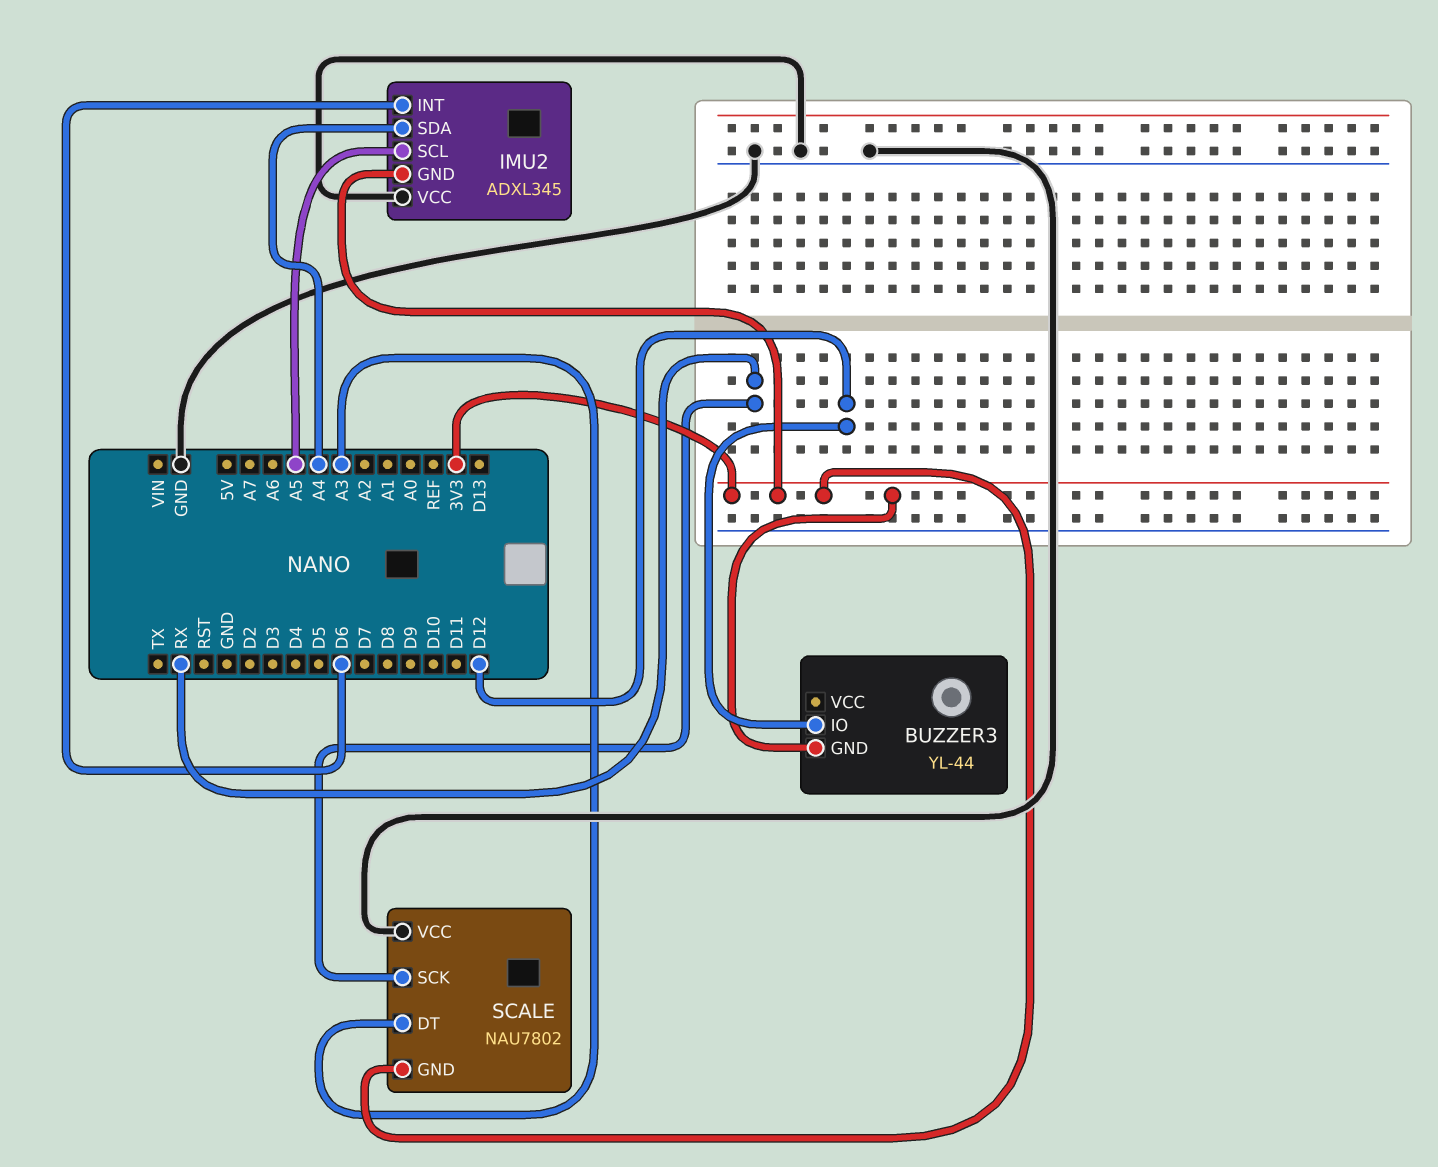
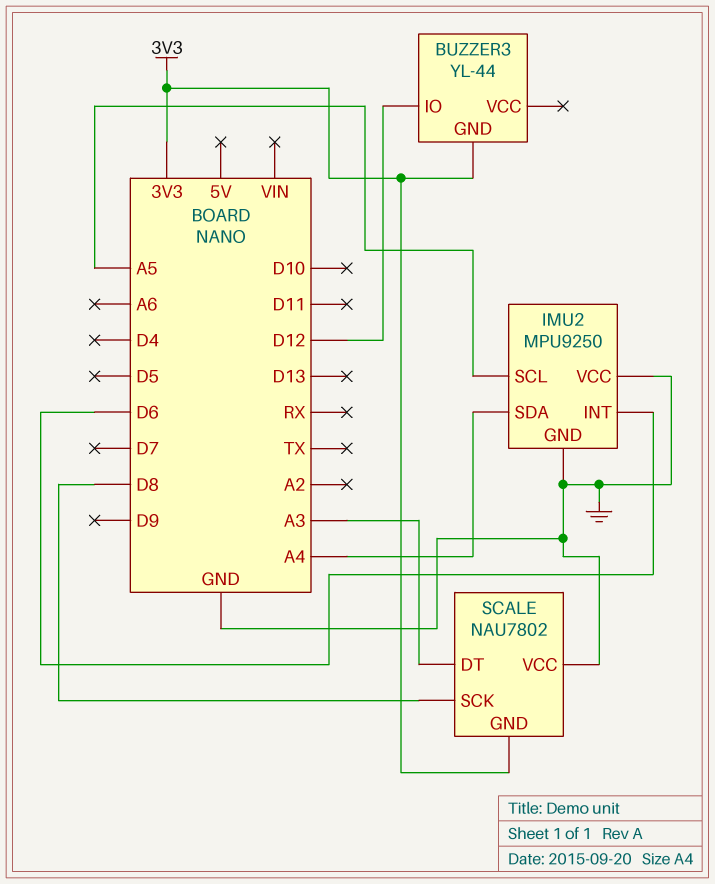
IMU2: ADXL345 -> MPU9250
IMU2 pin GND: 3V3 -> GND
SCALE pin SCK: RX -> D8

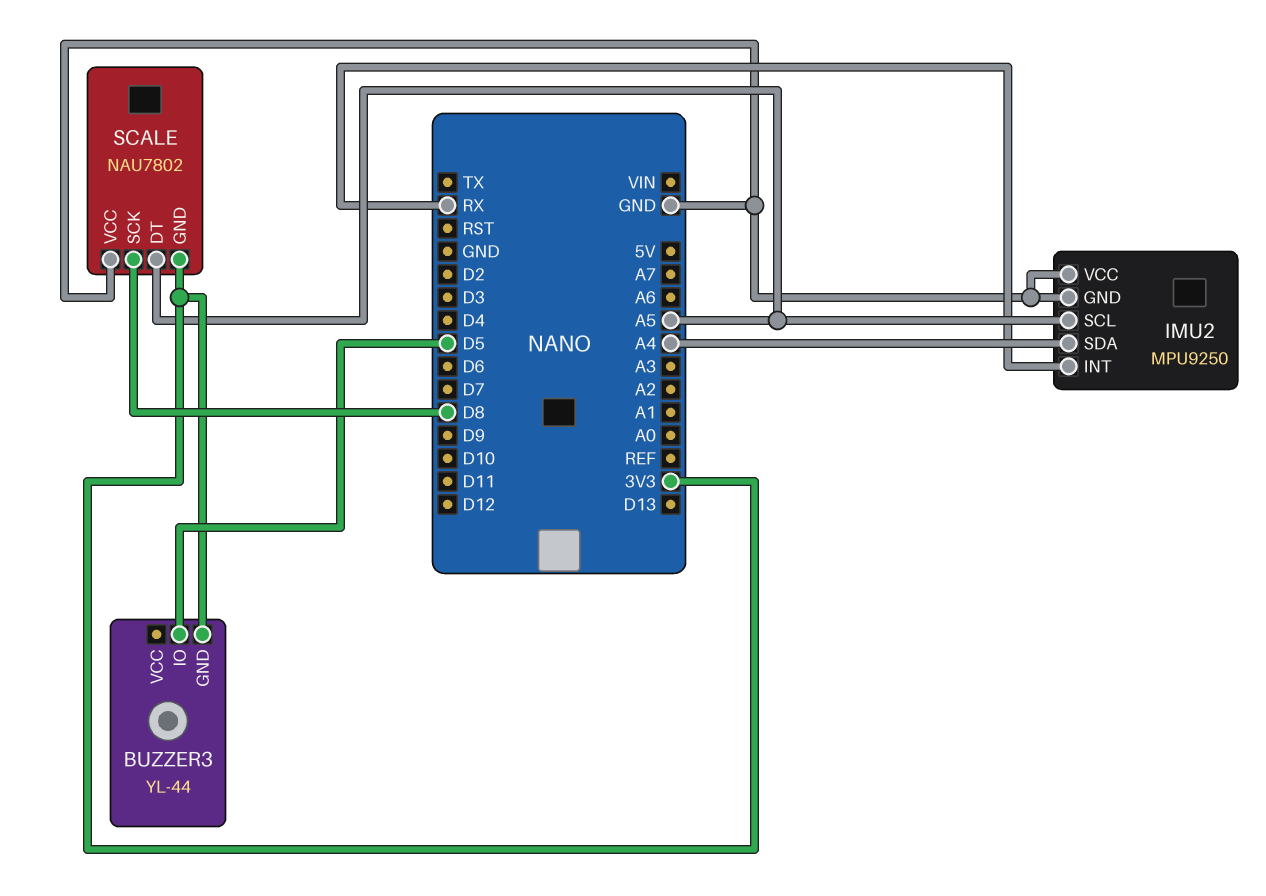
BUZZER3 pin IO: D12 -> D5
IMU2 pin INT: D6 -> RX
SCALE pin DT: A3 -> A5

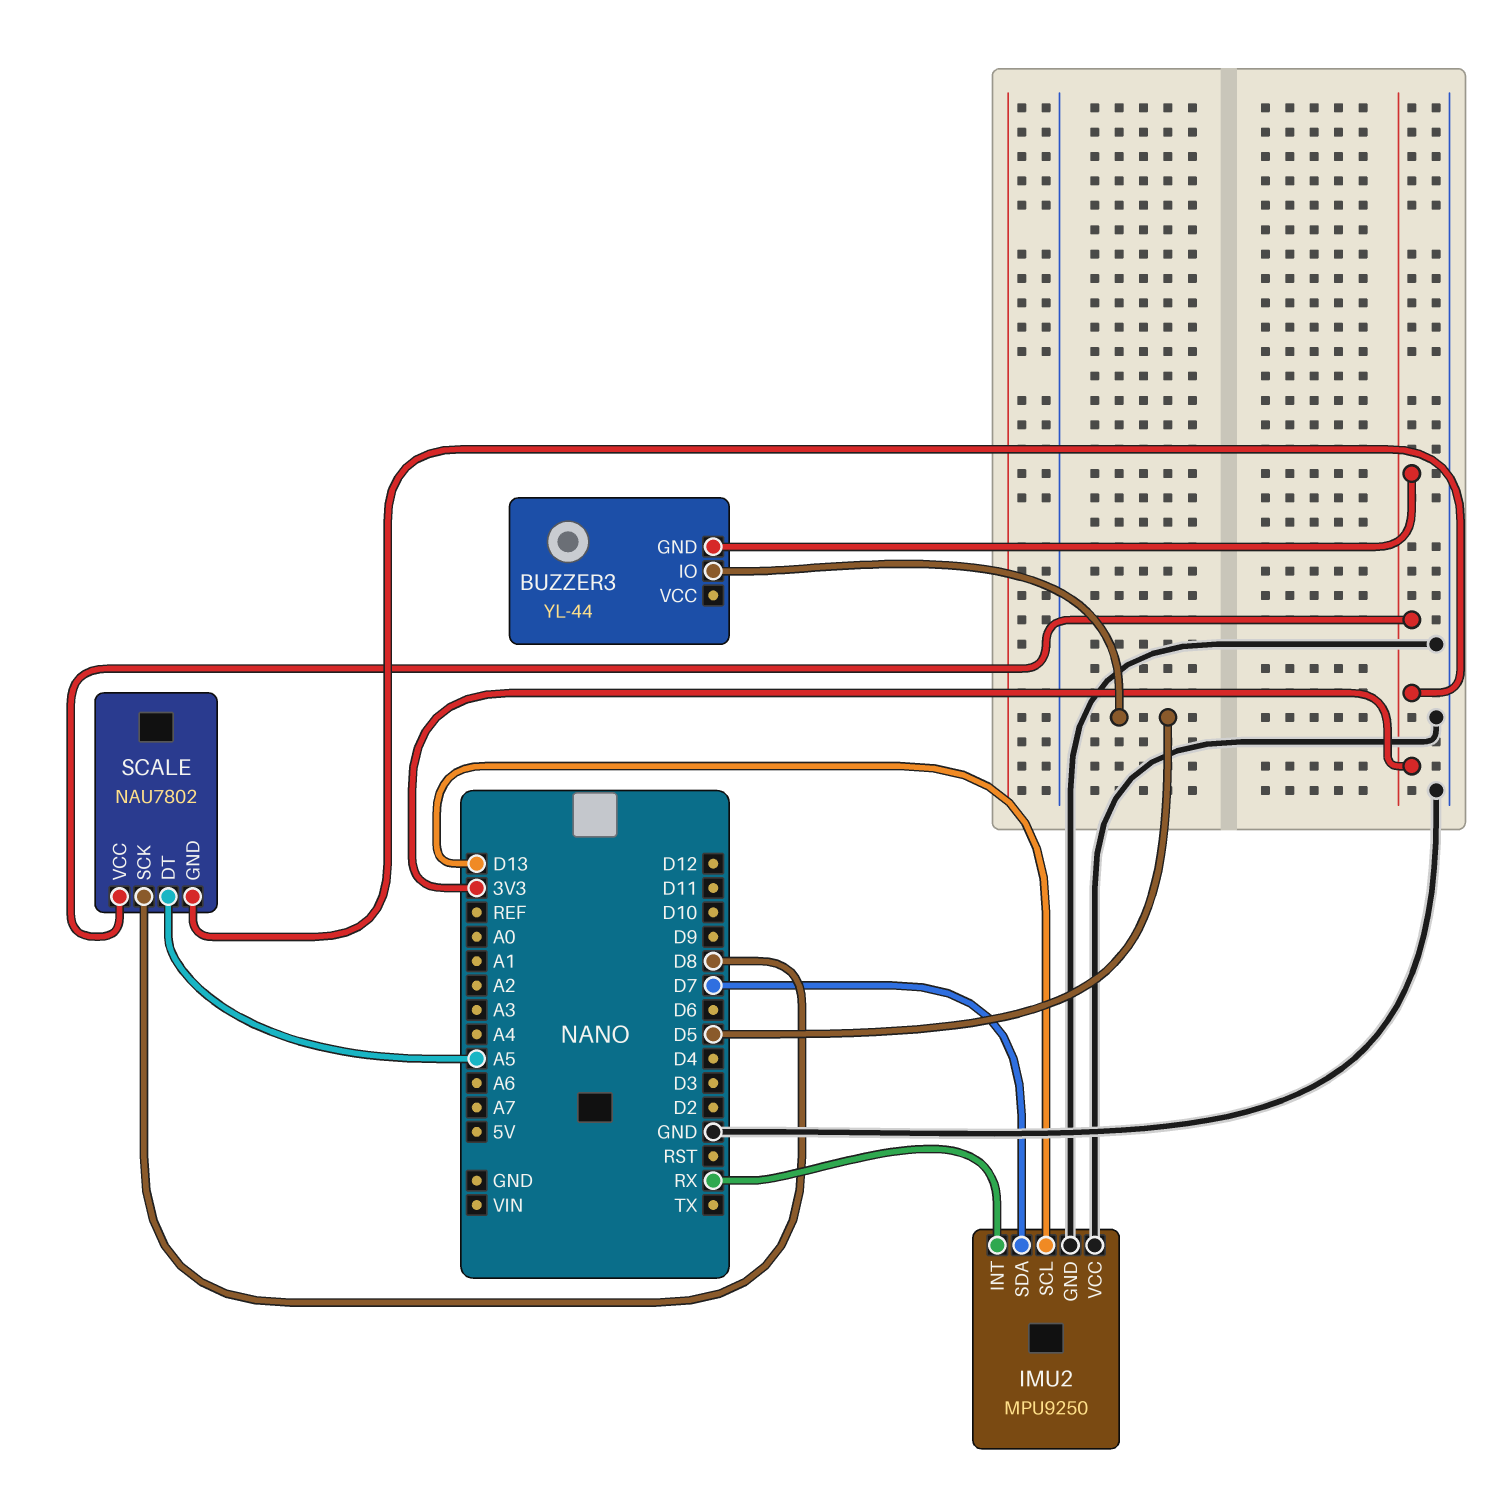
IMU2 pin SCL: A5 -> D13
IMU2 pin SDA: A4 -> D7
SCALE pin VCC: GND -> 3V3

